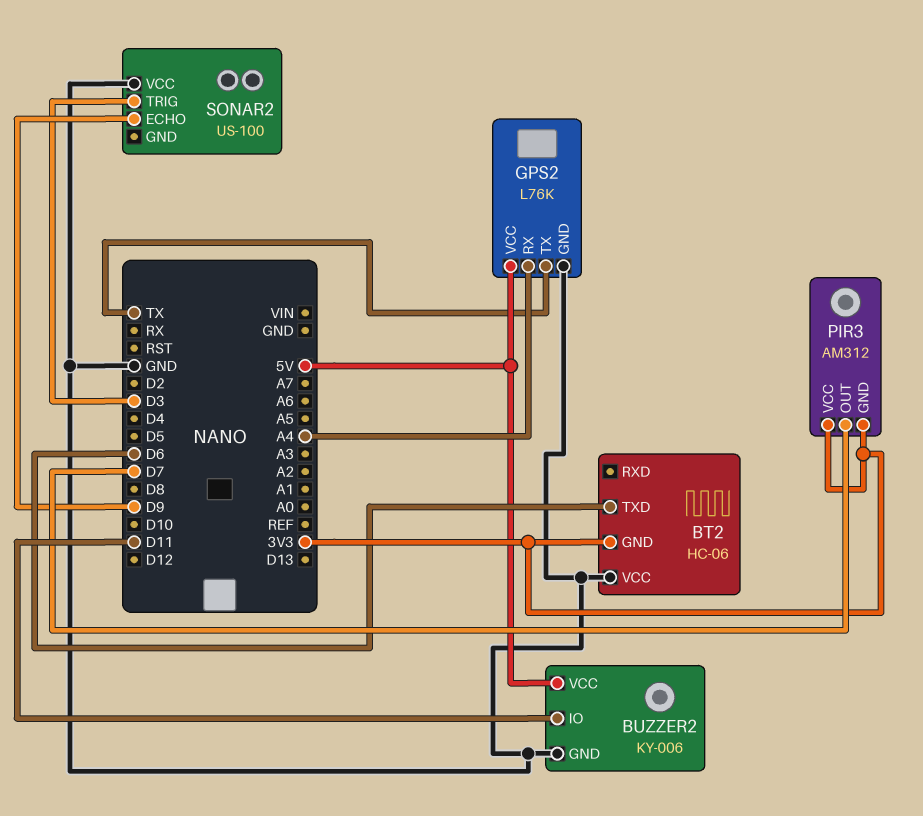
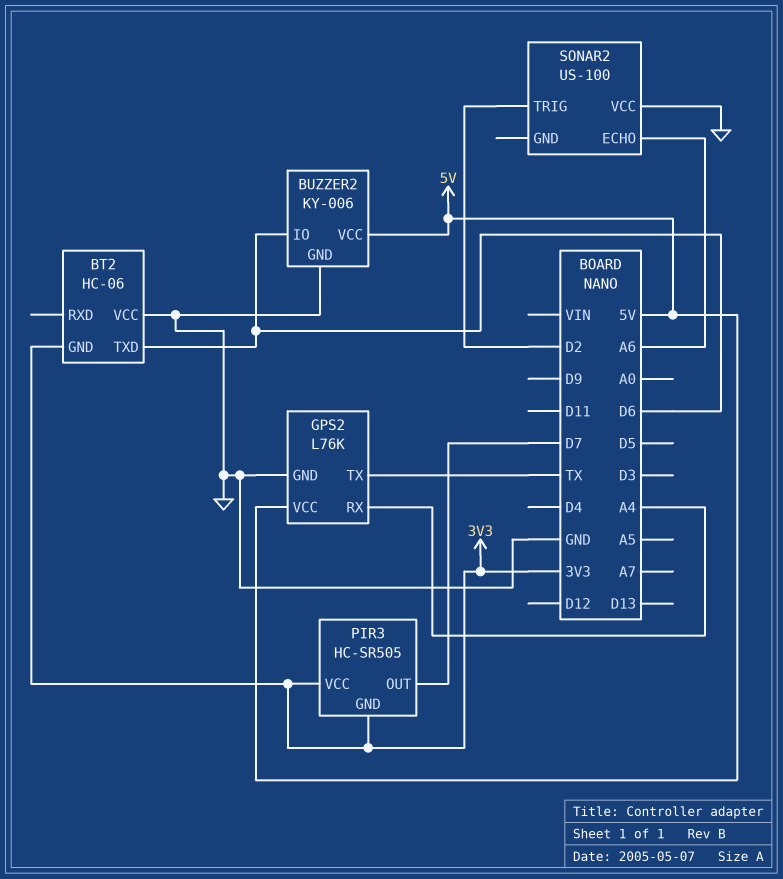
BUZZER2 pin IO: D11 -> D6
PIR3: AM312 -> HC-SR505
SONAR2 pin ECHO: D9 -> A6
SONAR2 pin TRIG: D3 -> D2

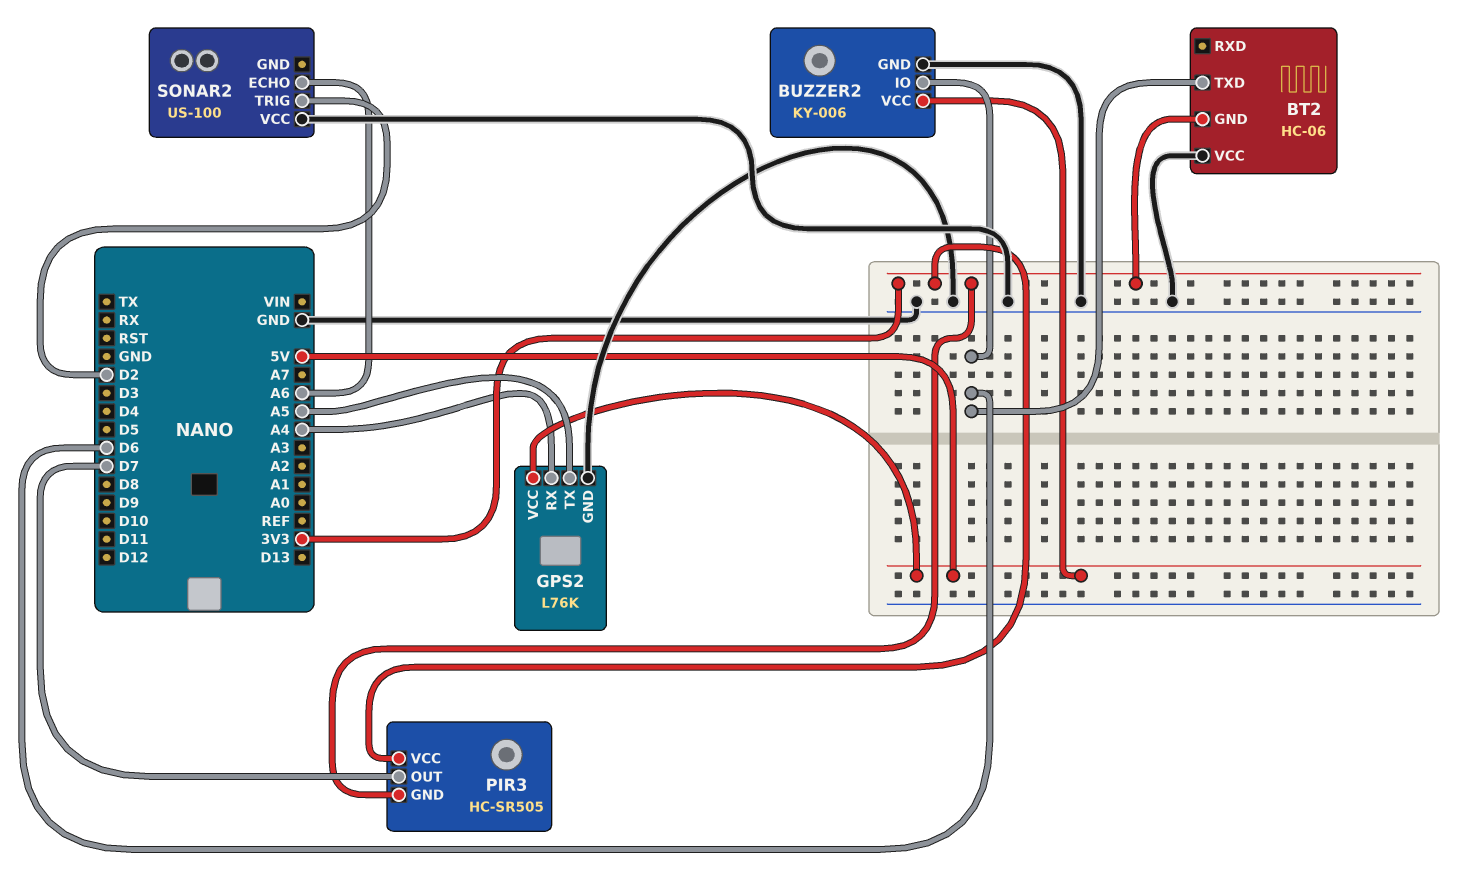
GPS2 pin TX: TX -> A5

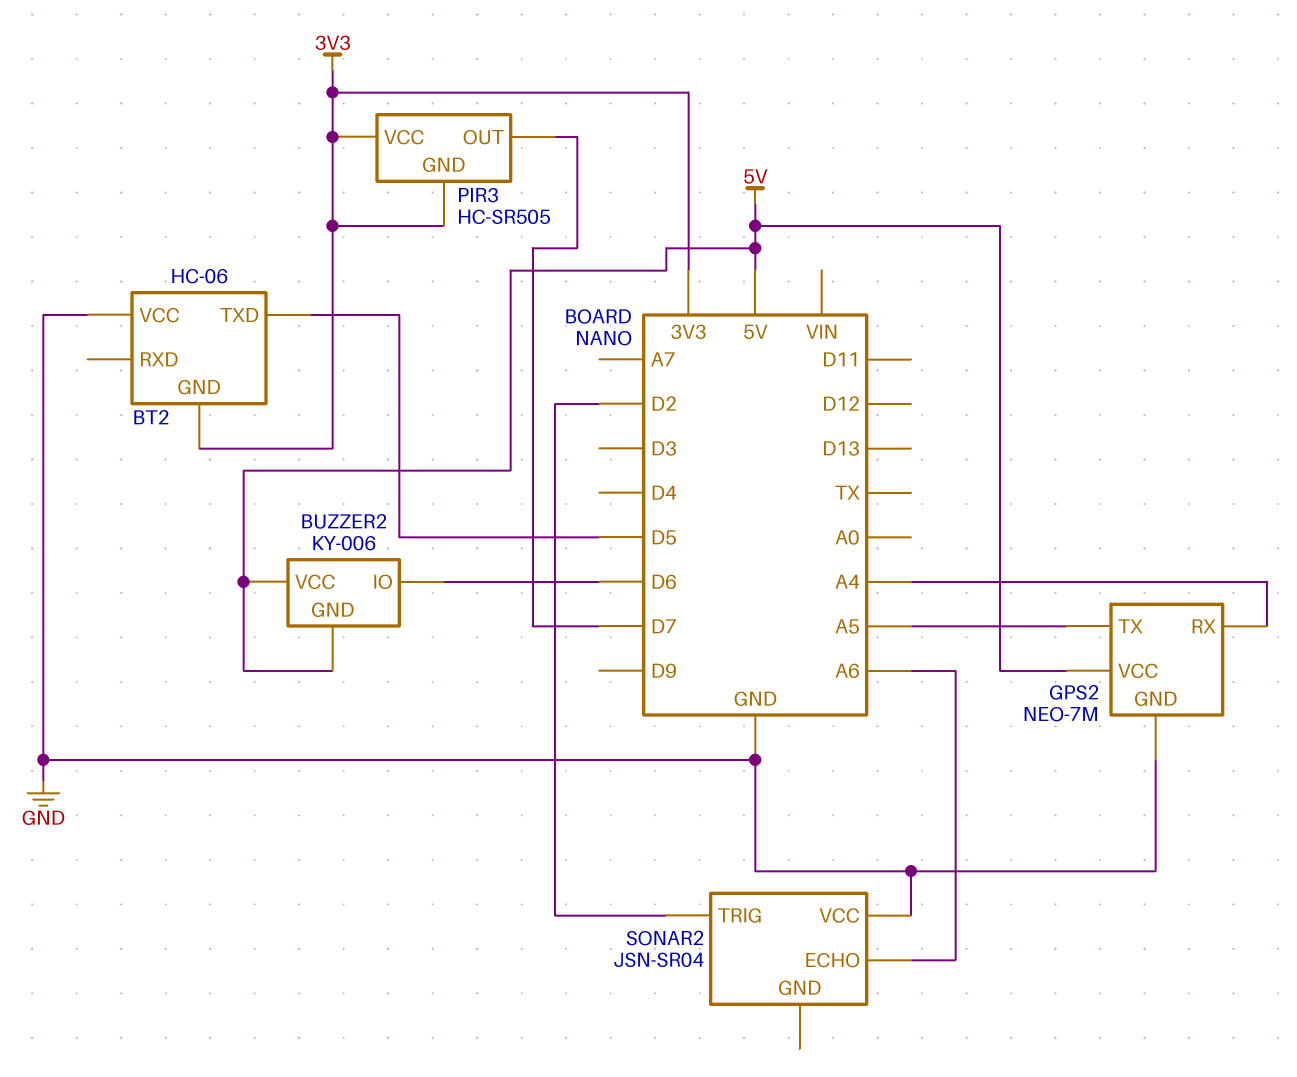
BT2 pin TXD: D6 -> D5
BUZZER2 pin GND: GND -> 5V
GPS2: L76K -> NEO-7M
SONAR2: US-100 -> JSN-SR04

